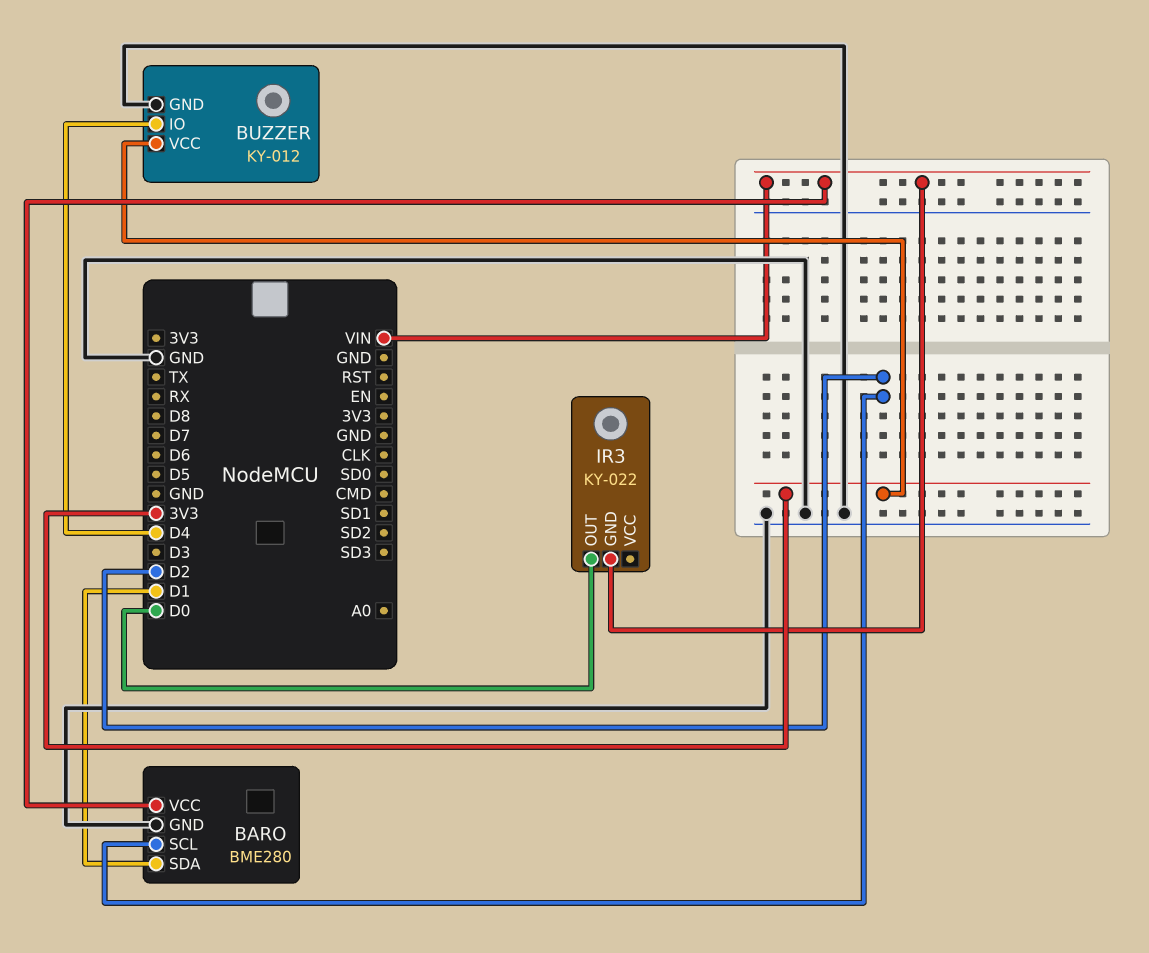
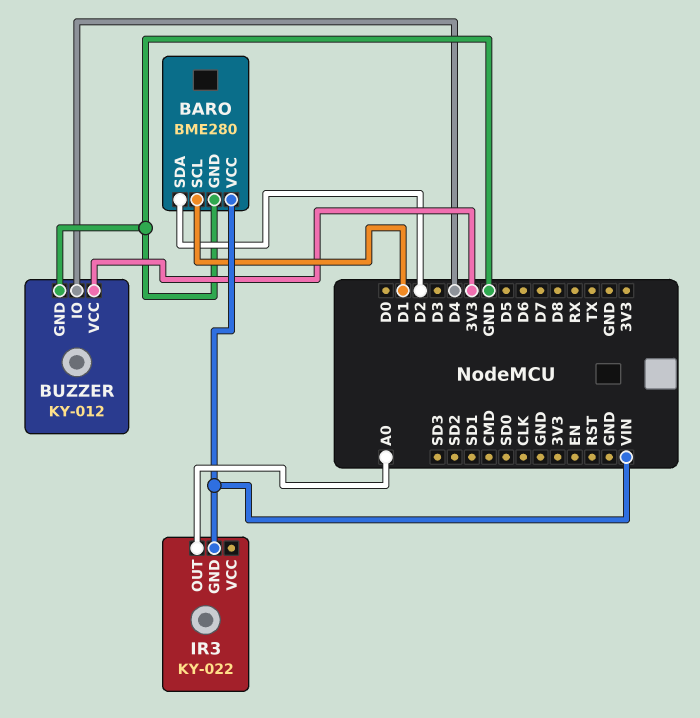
BARO pin SCL: D2 -> D1
BARO pin SDA: D1 -> D2
IR3 pin OUT: D0 -> A0

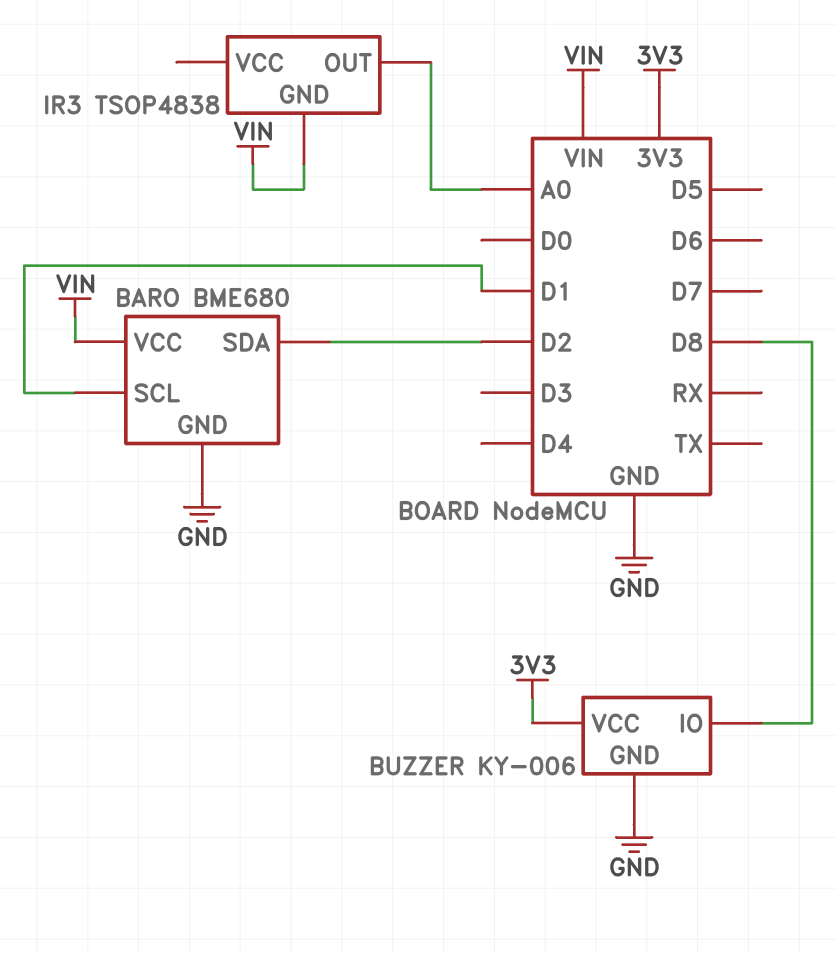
BARO: BME280 -> BME680
BUZZER: KY-012 -> KY-006
BUZZER pin IO: D4 -> D8
IR3: KY-022 -> TSOP4838

